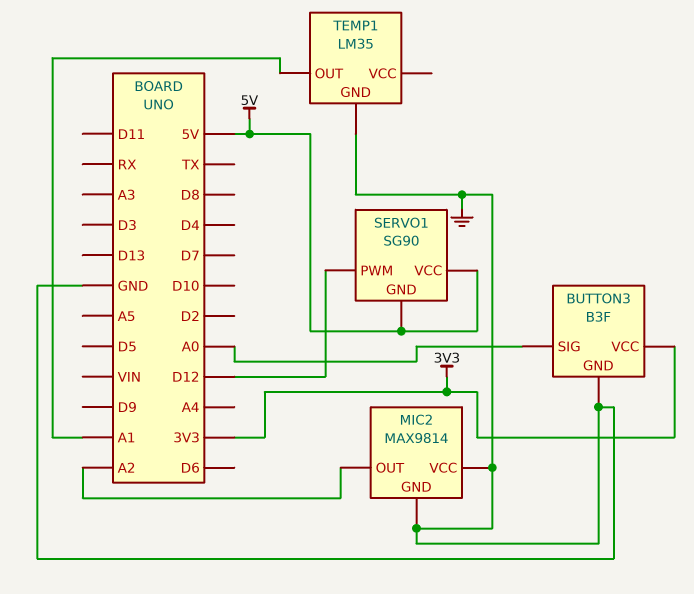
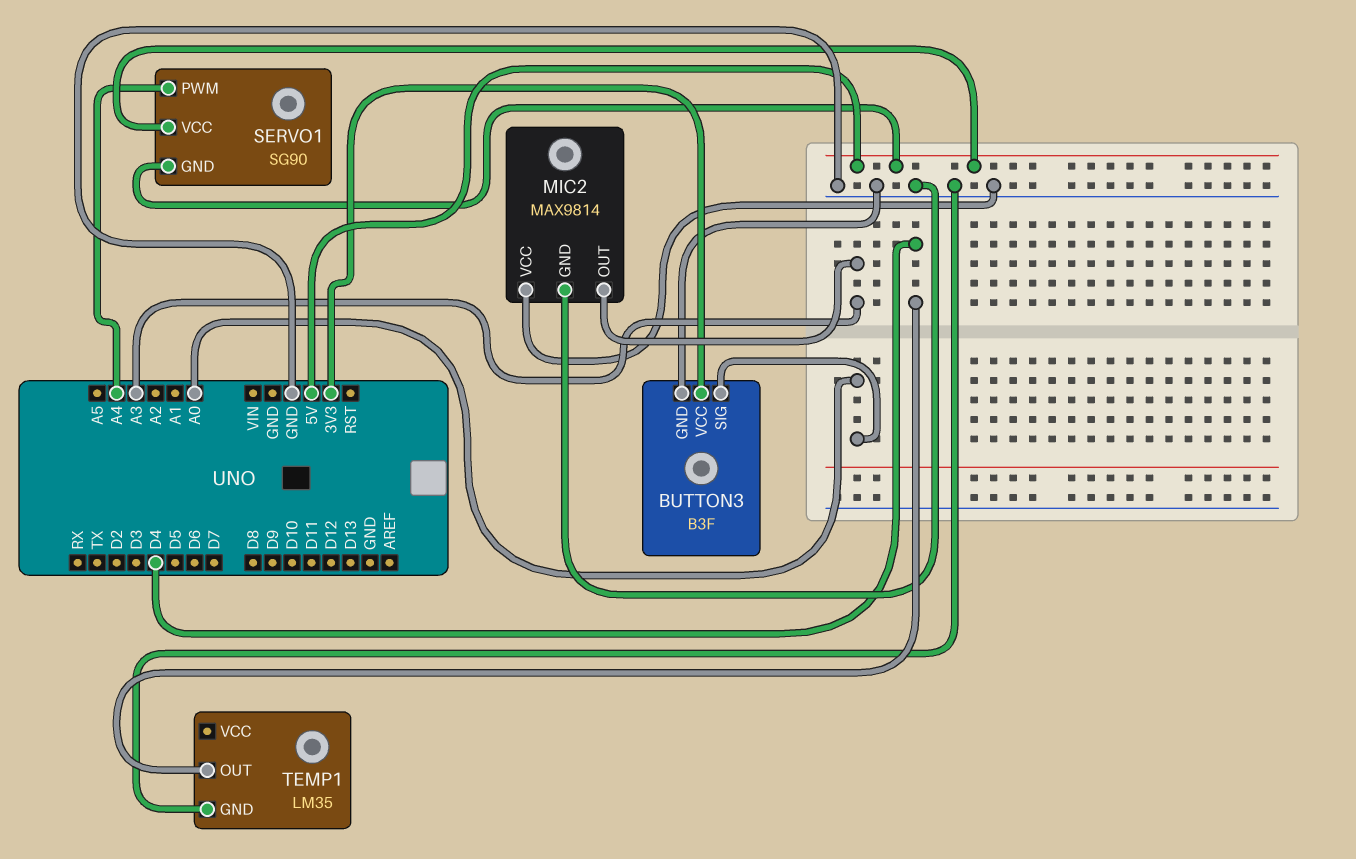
MIC2 pin OUT: A2 -> A3
SERVO1 pin PWM: D12 -> A4
TEMP1 pin OUT: A1 -> D4

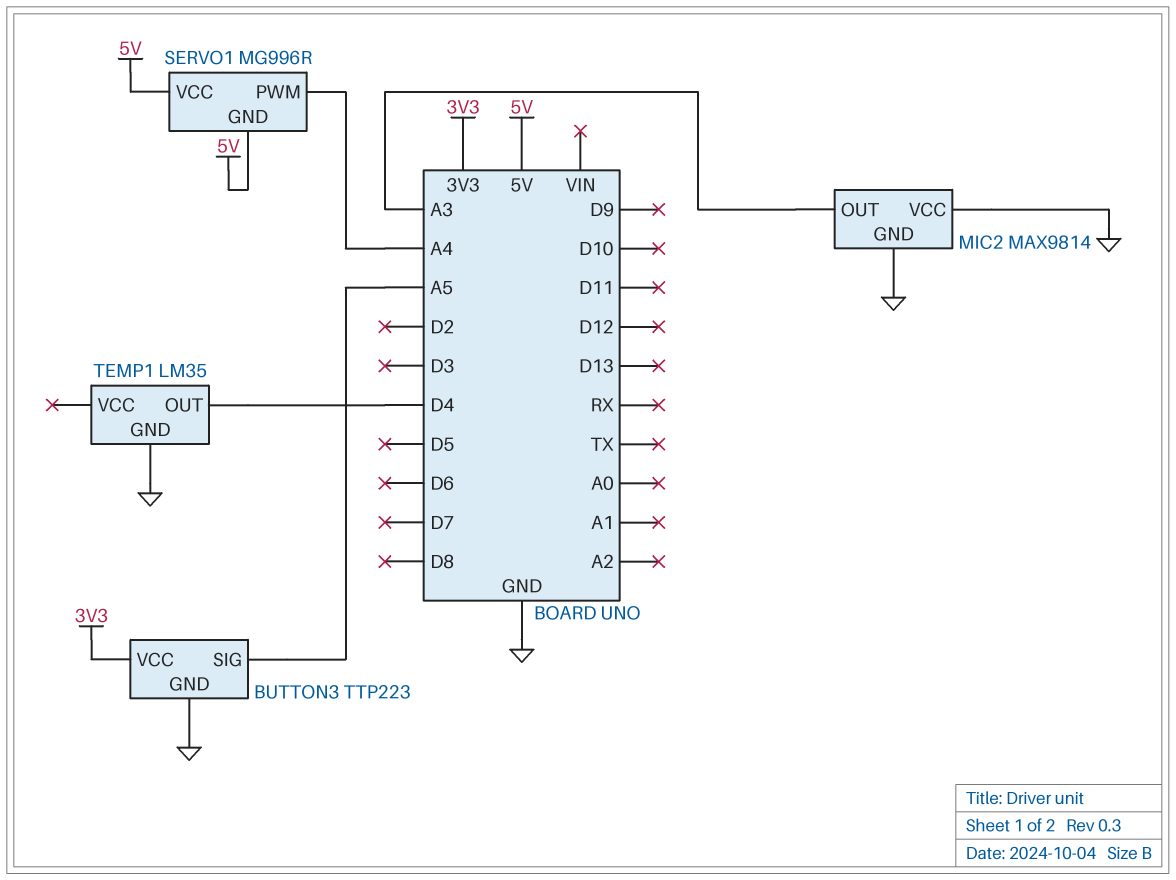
BUTTON3: B3F -> TTP223
BUTTON3 pin SIG: A0 -> A5
SERVO1: SG90 -> MG996R

